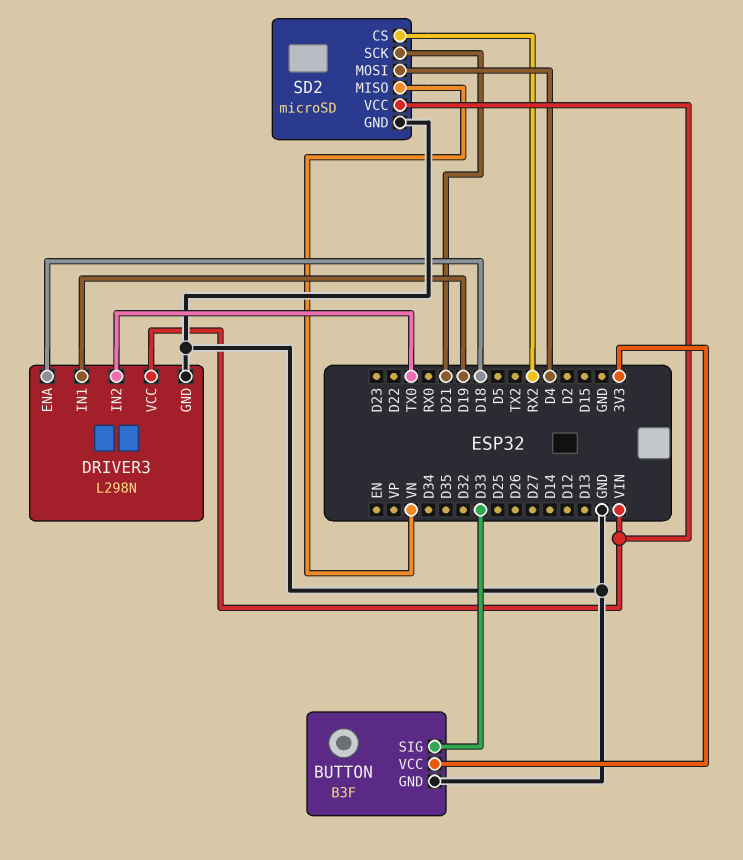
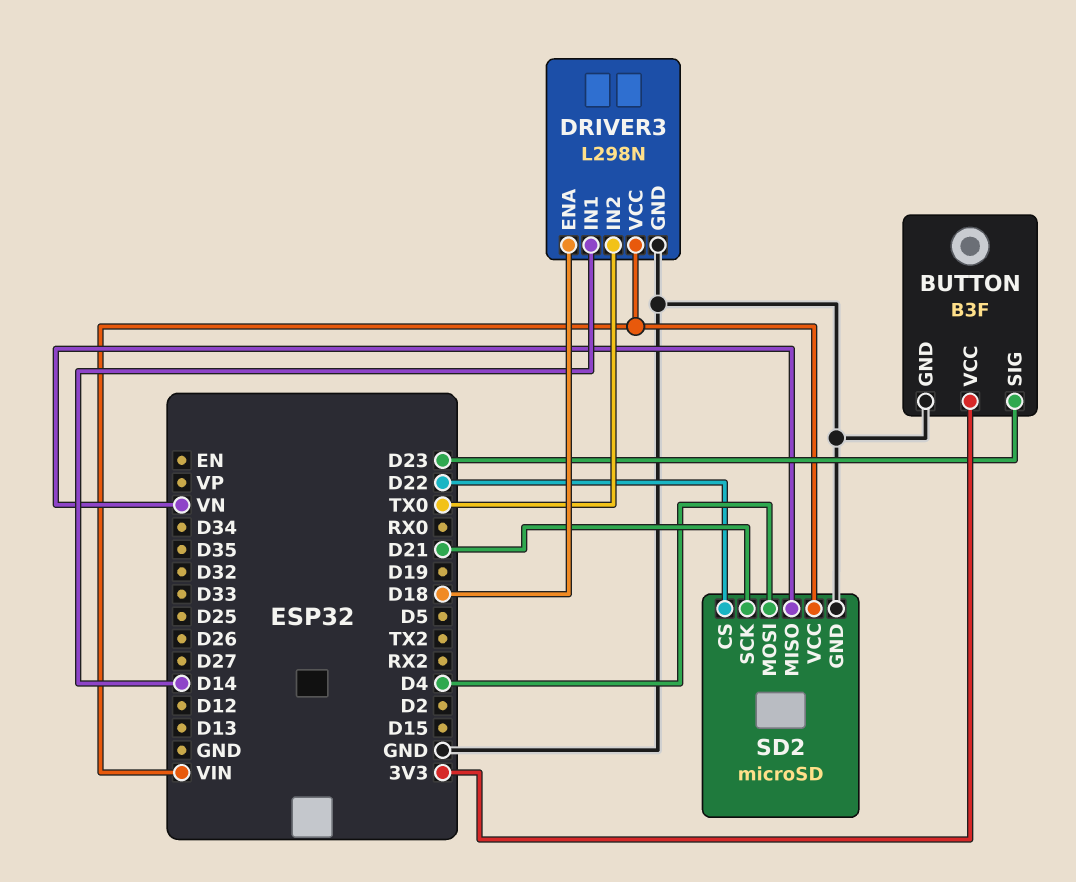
BUTTON pin SIG: D33 -> D23
DRIVER3 pin IN1: D19 -> D14
SD2 pin CS: RX2 -> D22

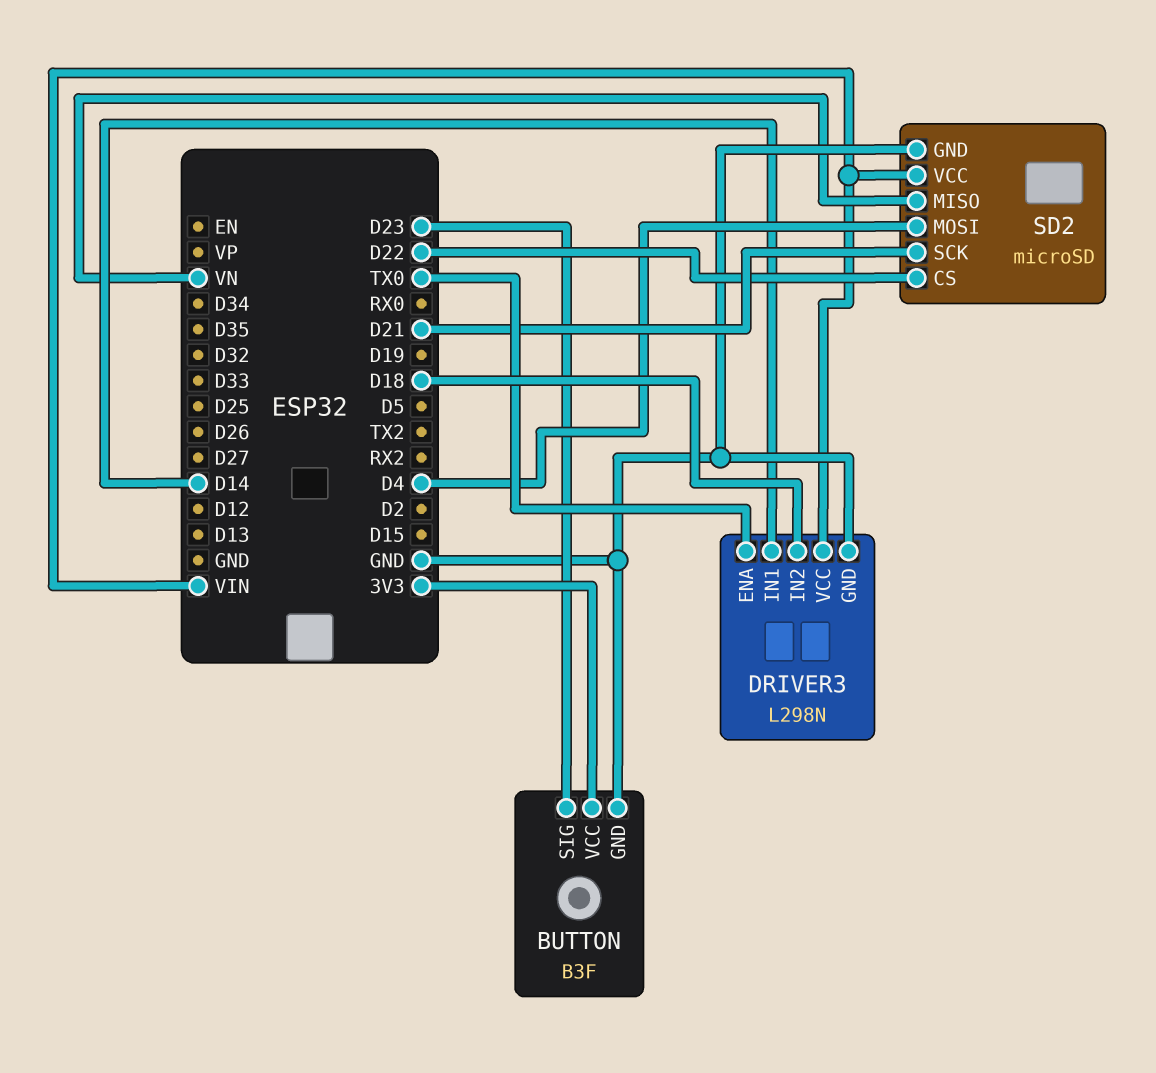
DRIVER3 pin ENA: D18 -> TX0
DRIVER3 pin IN2: TX0 -> D18

